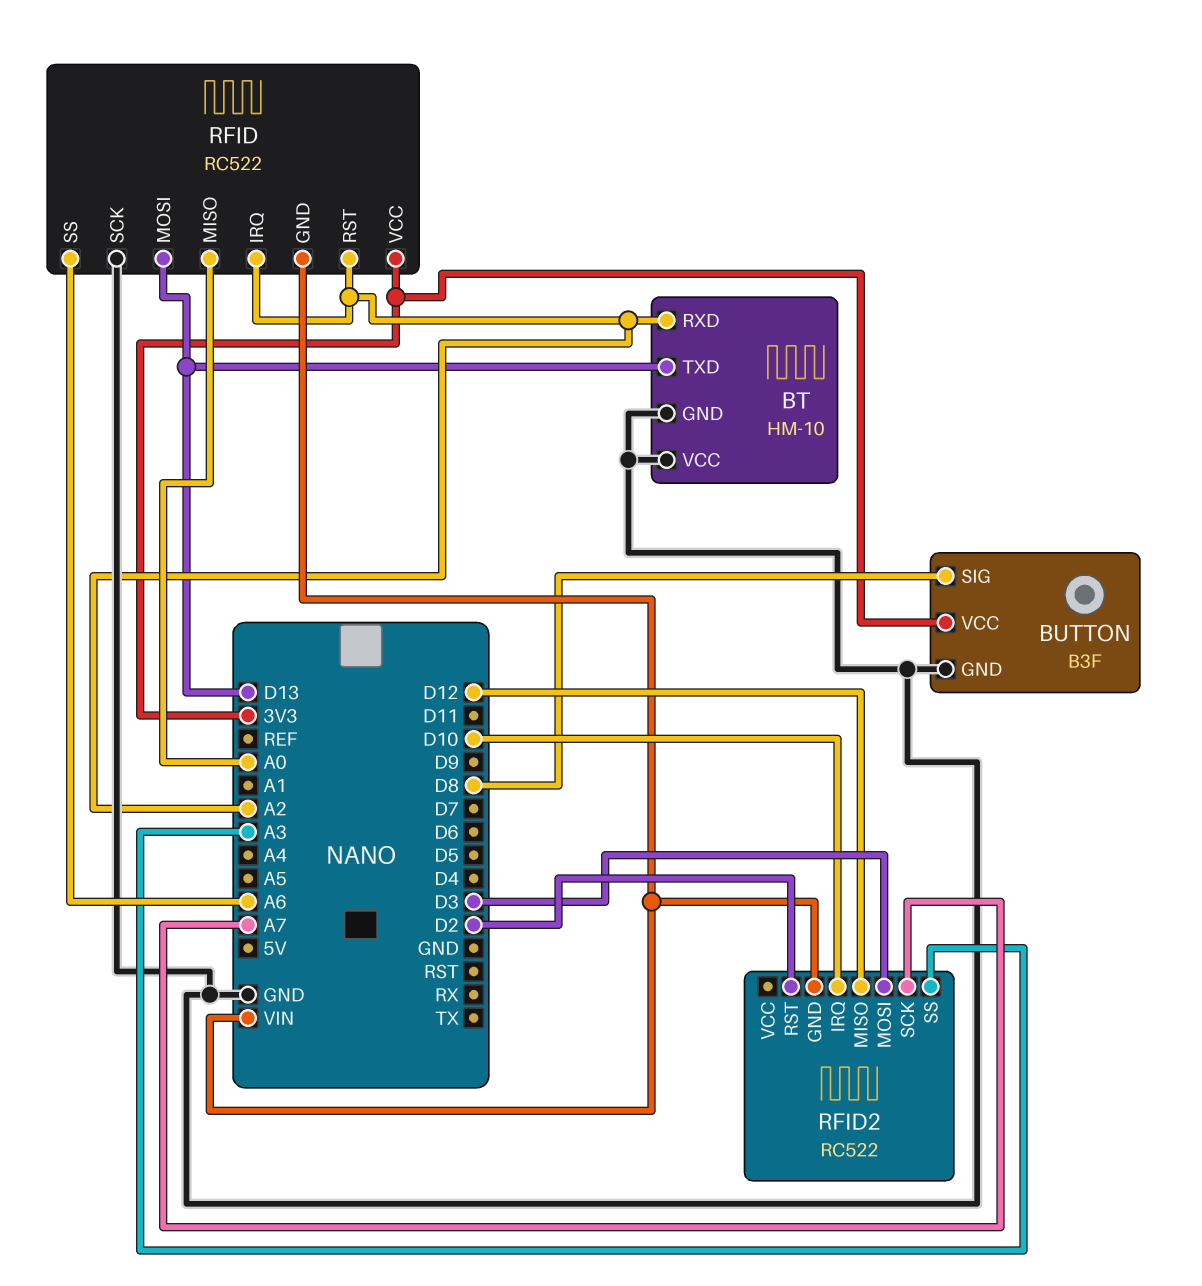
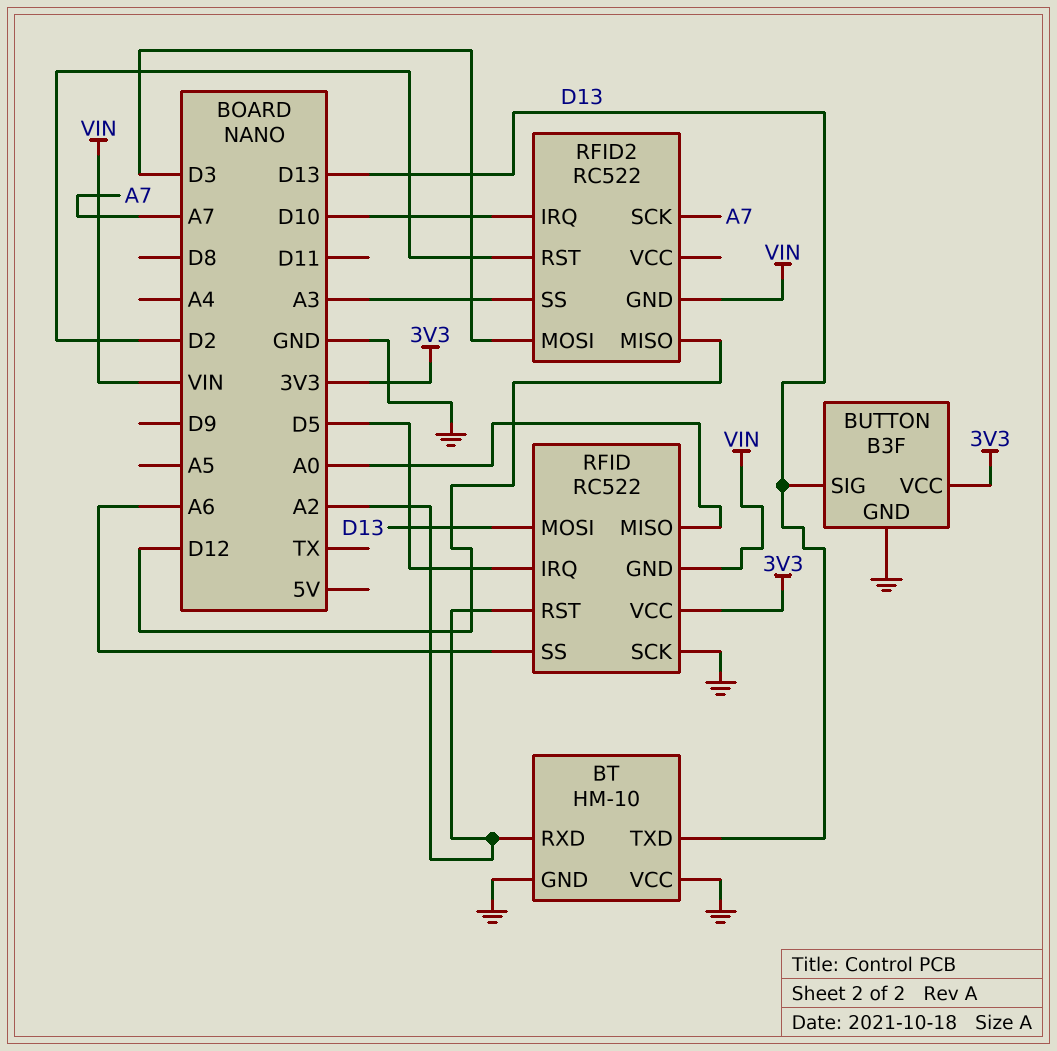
BUTTON pin SIG: D8 -> D13
RFID pin IRQ: A2 -> D5

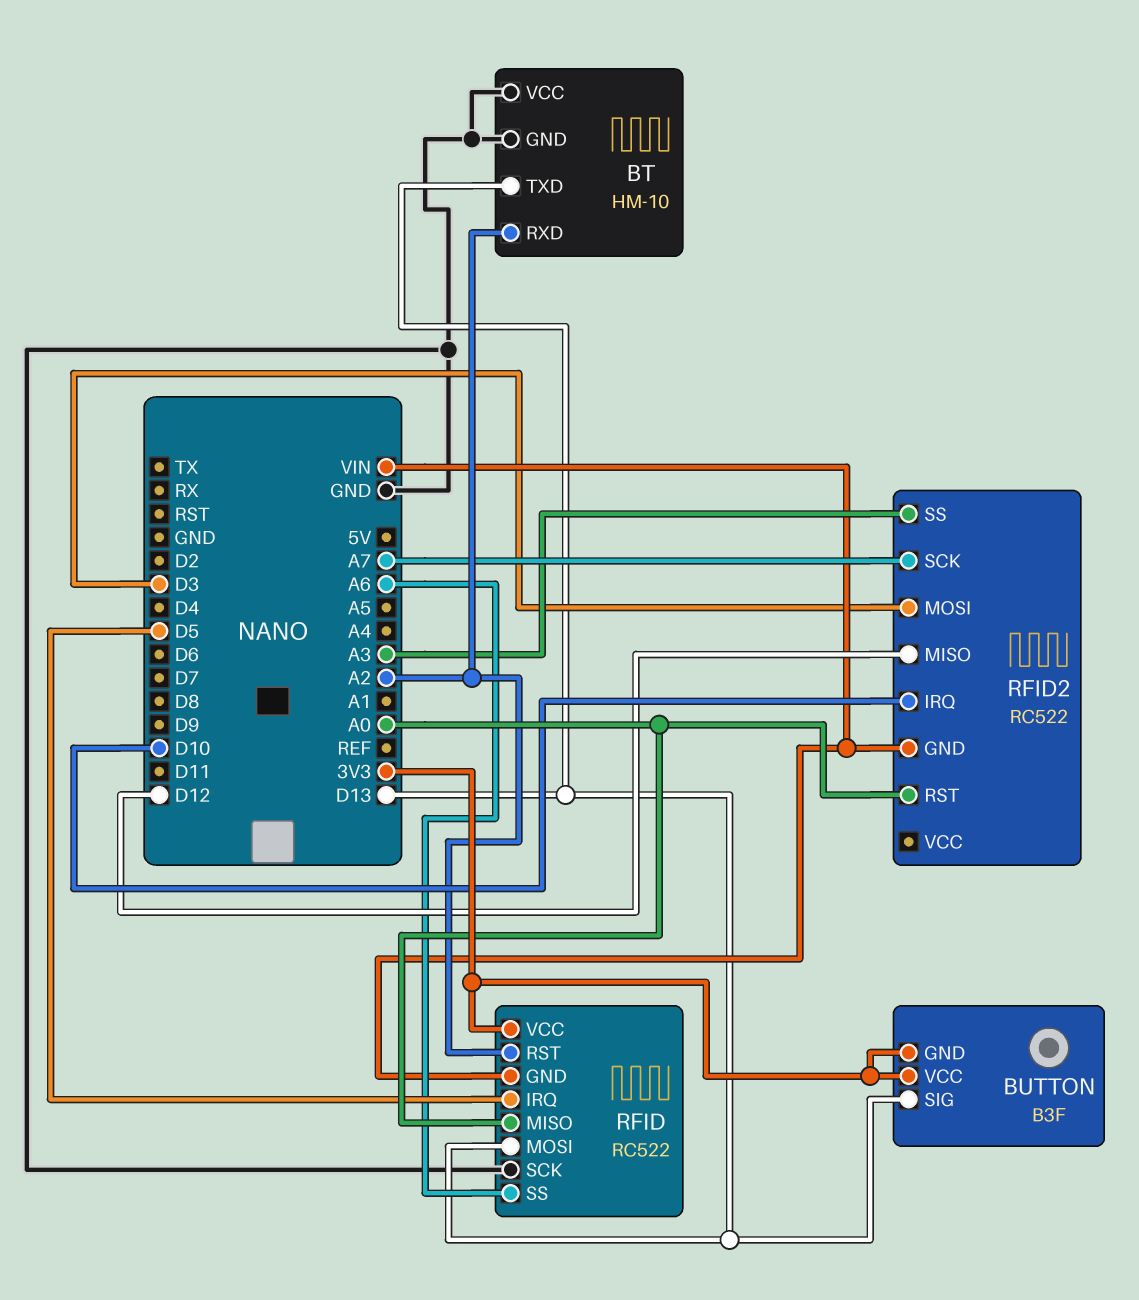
BUTTON pin GND: GND -> 3V3
RFID2 pin RST: D2 -> A0

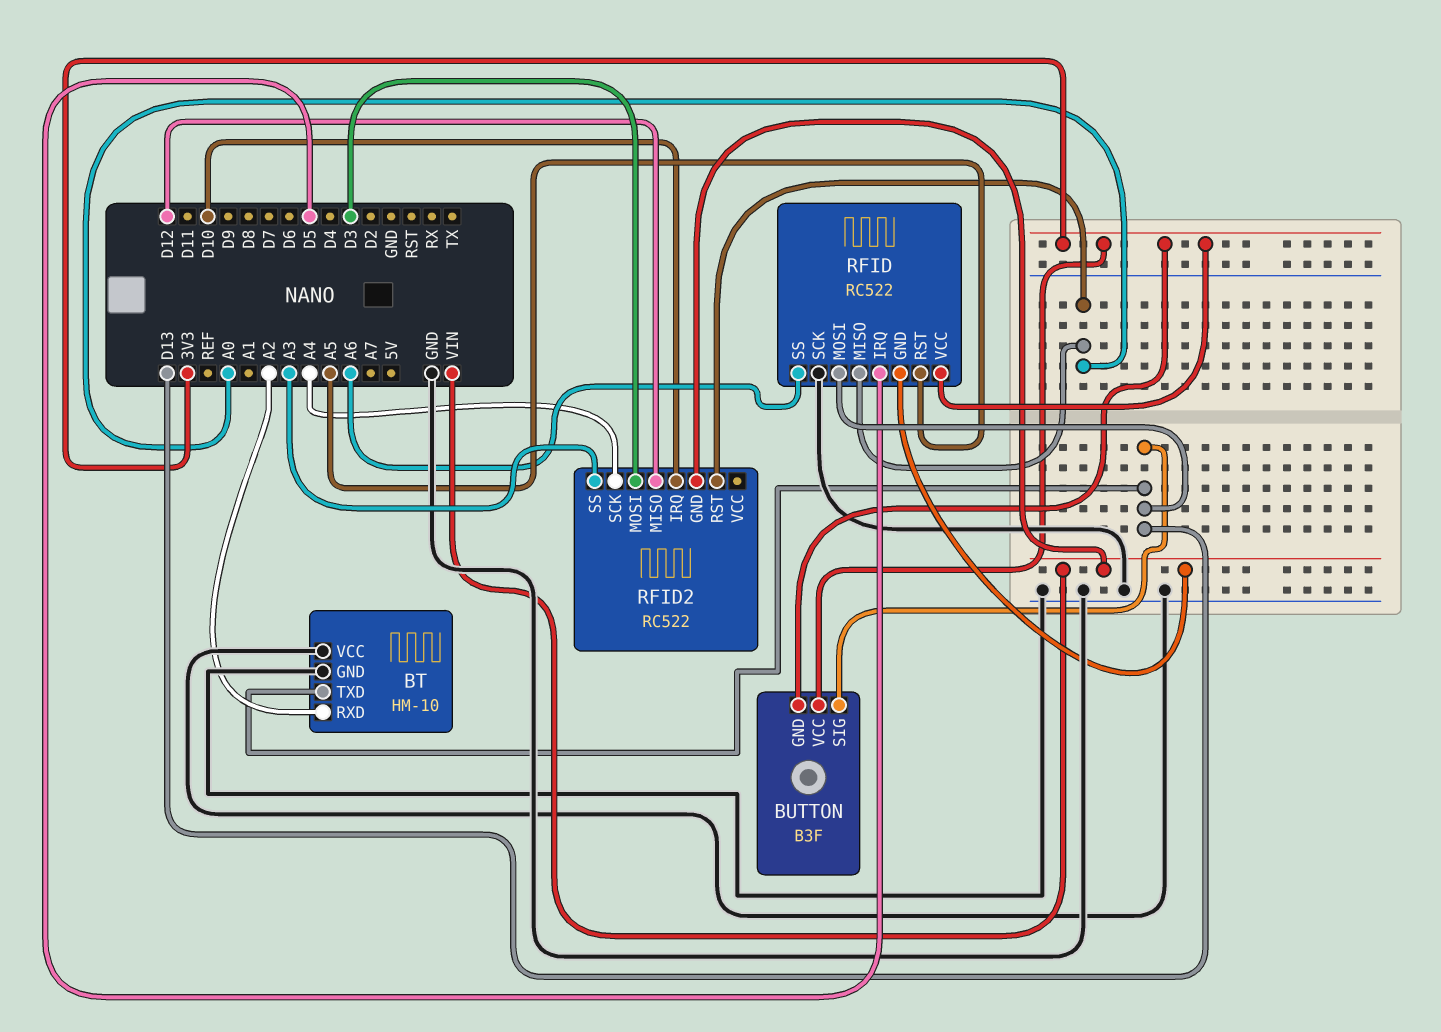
RFID pin RST: A2 -> A5
RFID2 pin SCK: A7 -> A4

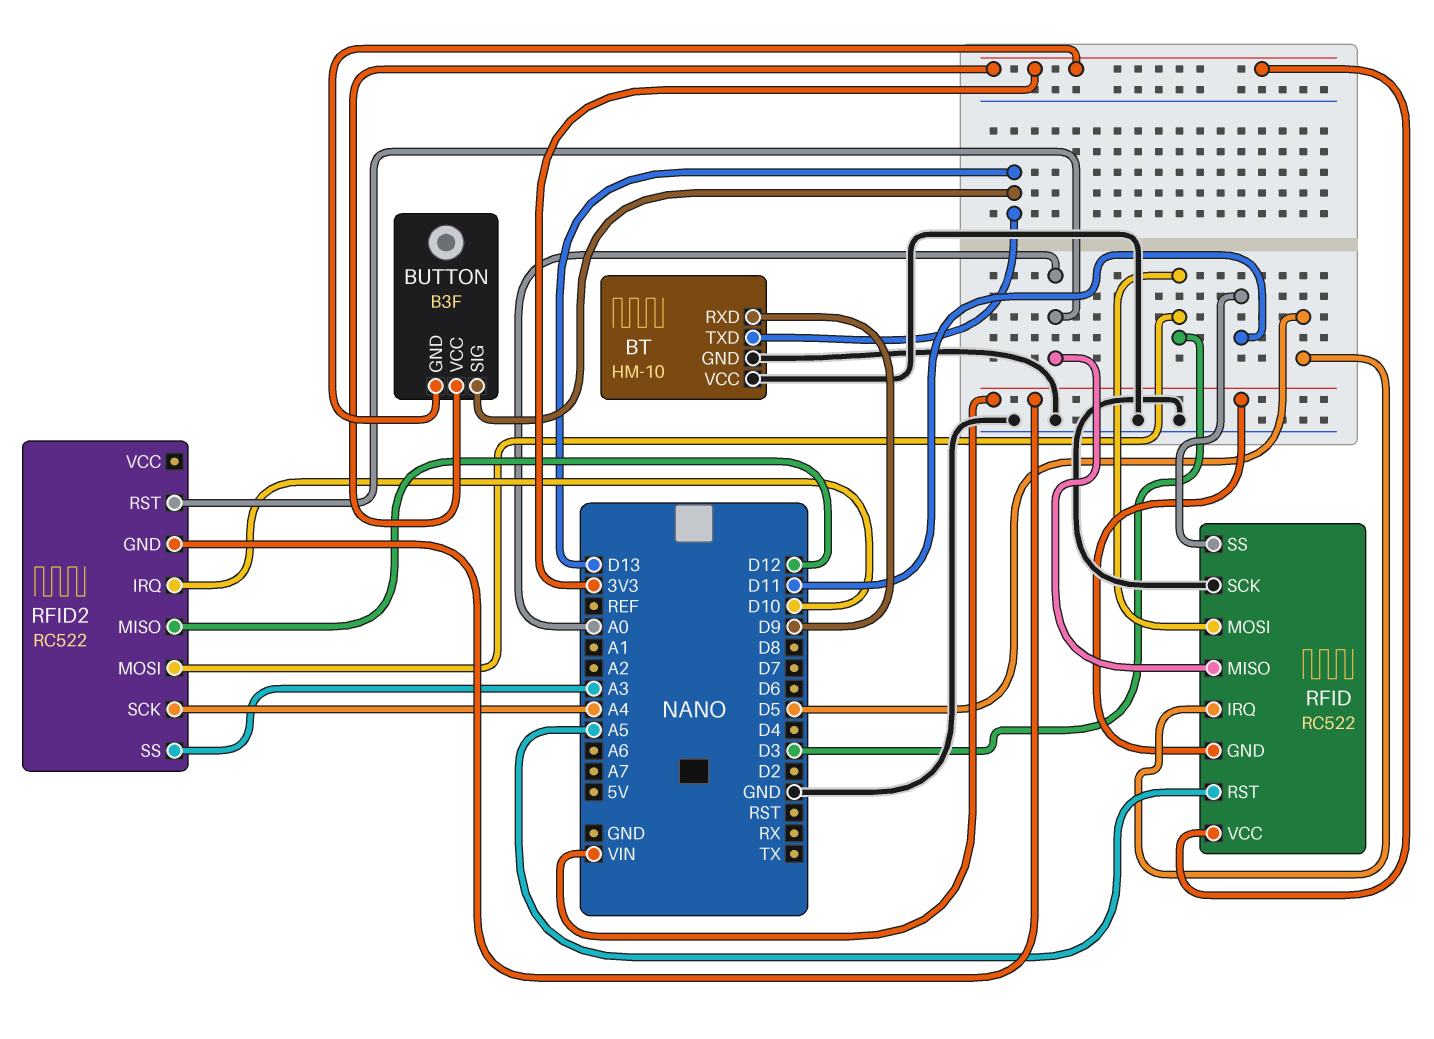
BT pin RXD: A2 -> D9
RFID pin MOSI: D13 -> D3
RFID pin SS: A6 -> D11

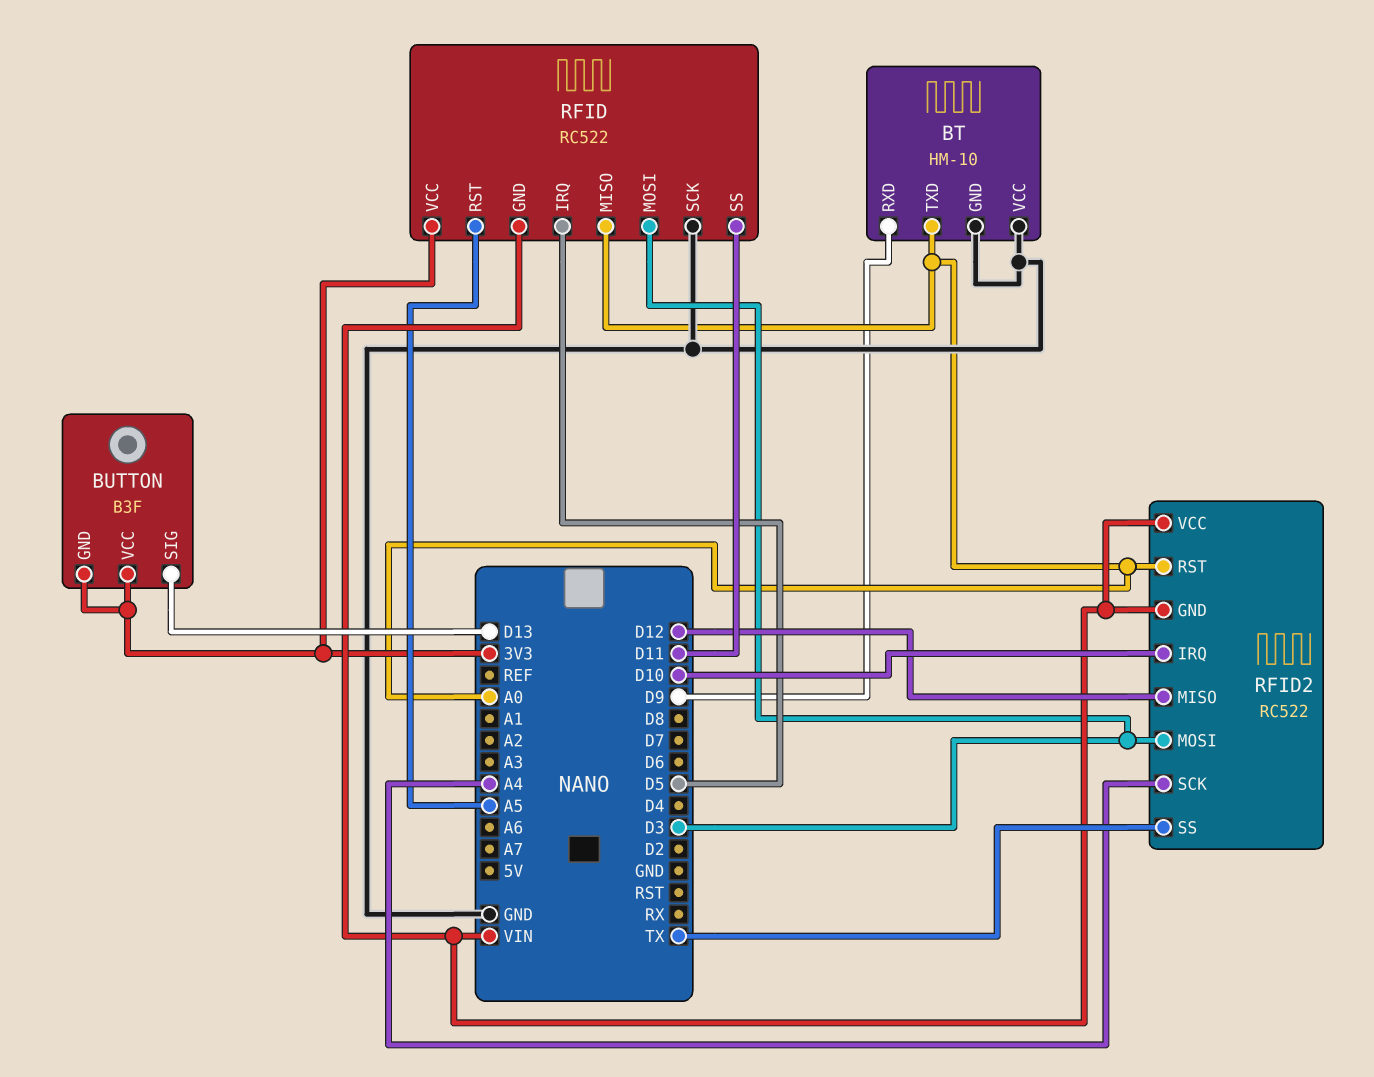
BT pin TXD: D13 -> A0
RFID2 pin SS: A3 -> TX
RFID2 pin VCC: none -> VIN

